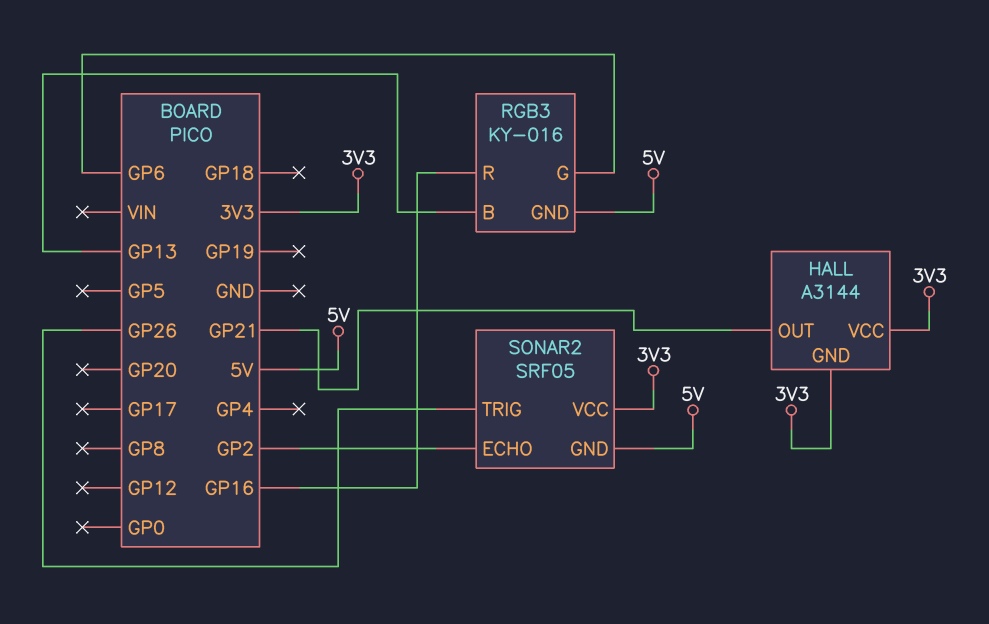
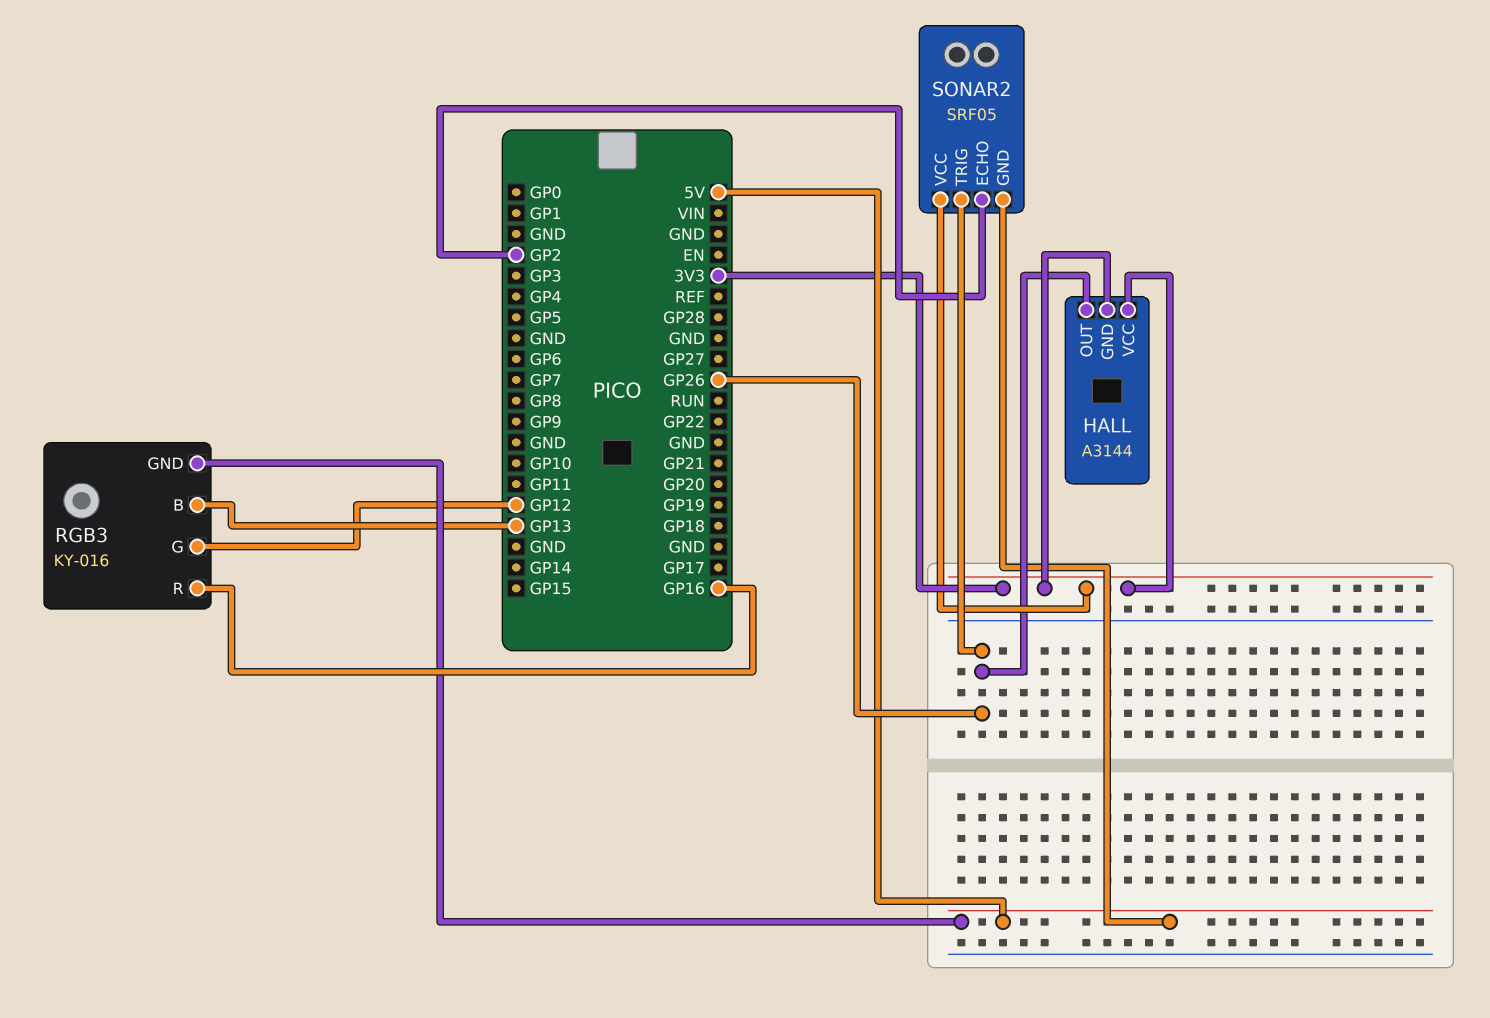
HALL pin OUT: GP21 -> GP26
RGB3 pin G: GP6 -> GP12

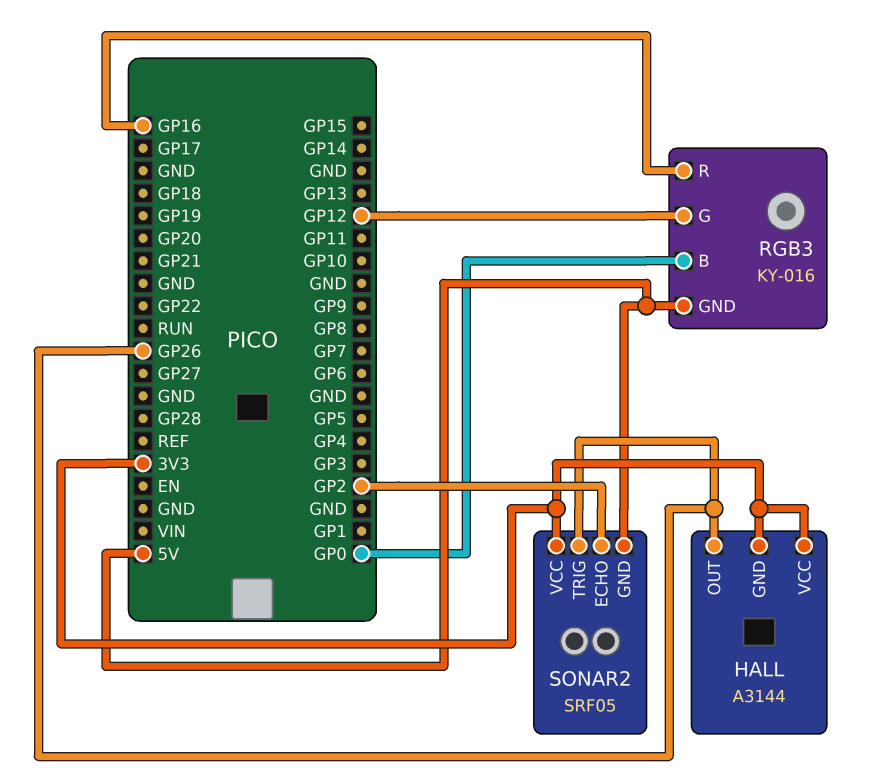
RGB3 pin B: GP13 -> GP0

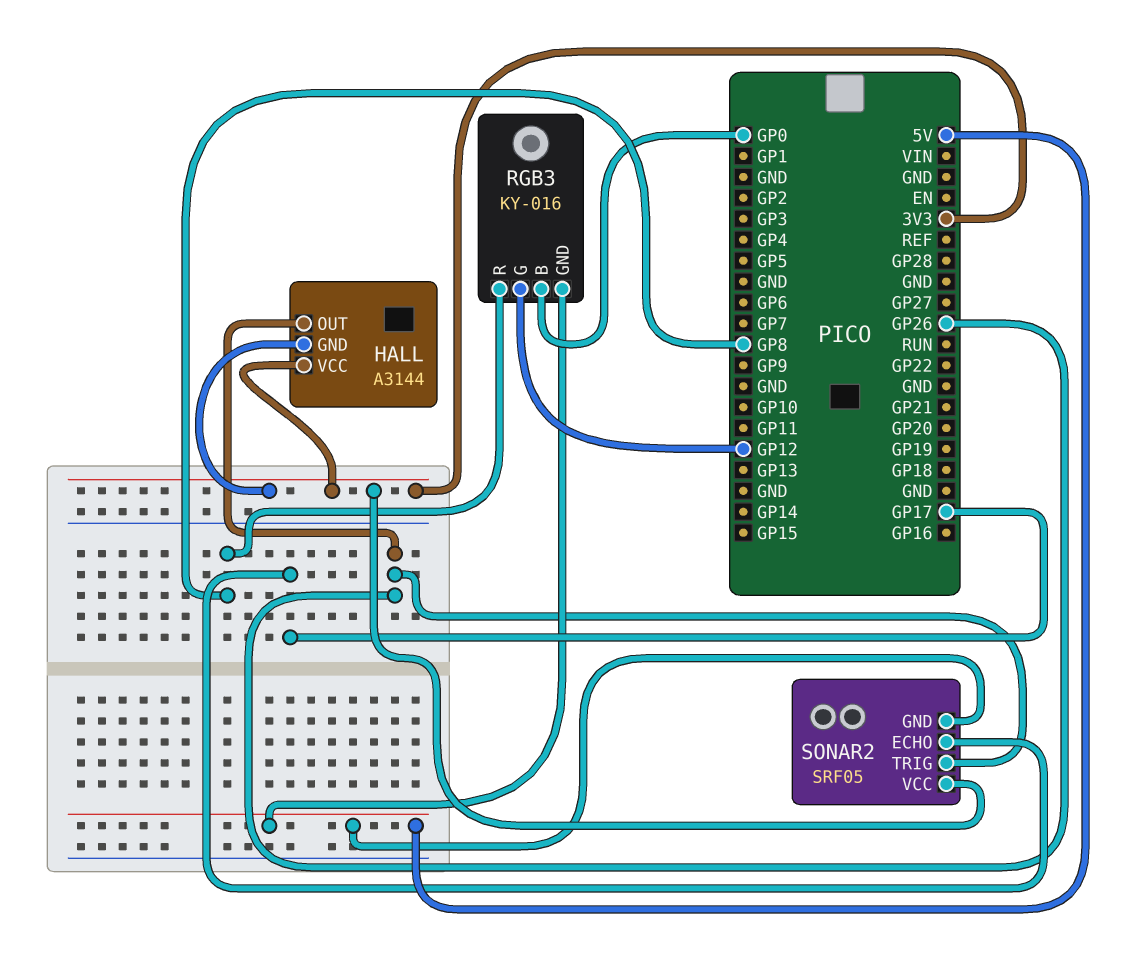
RGB3 pin R: GP16 -> GP8
SONAR2 pin ECHO: GP2 -> GP17

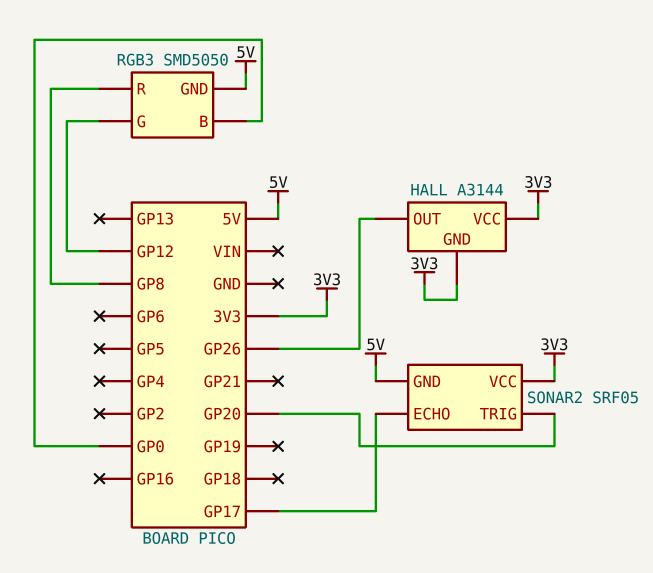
RGB3: KY-016 -> SMD5050
SONAR2 pin TRIG: GP26 -> GP20

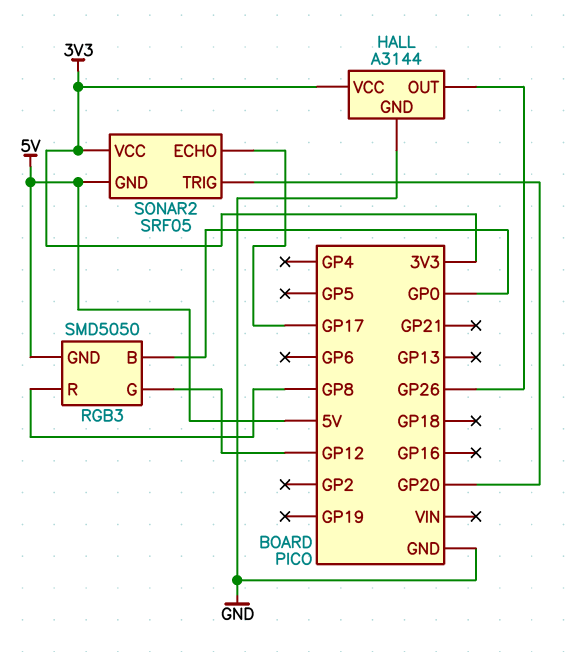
HALL pin GND: 3V3 -> GND

